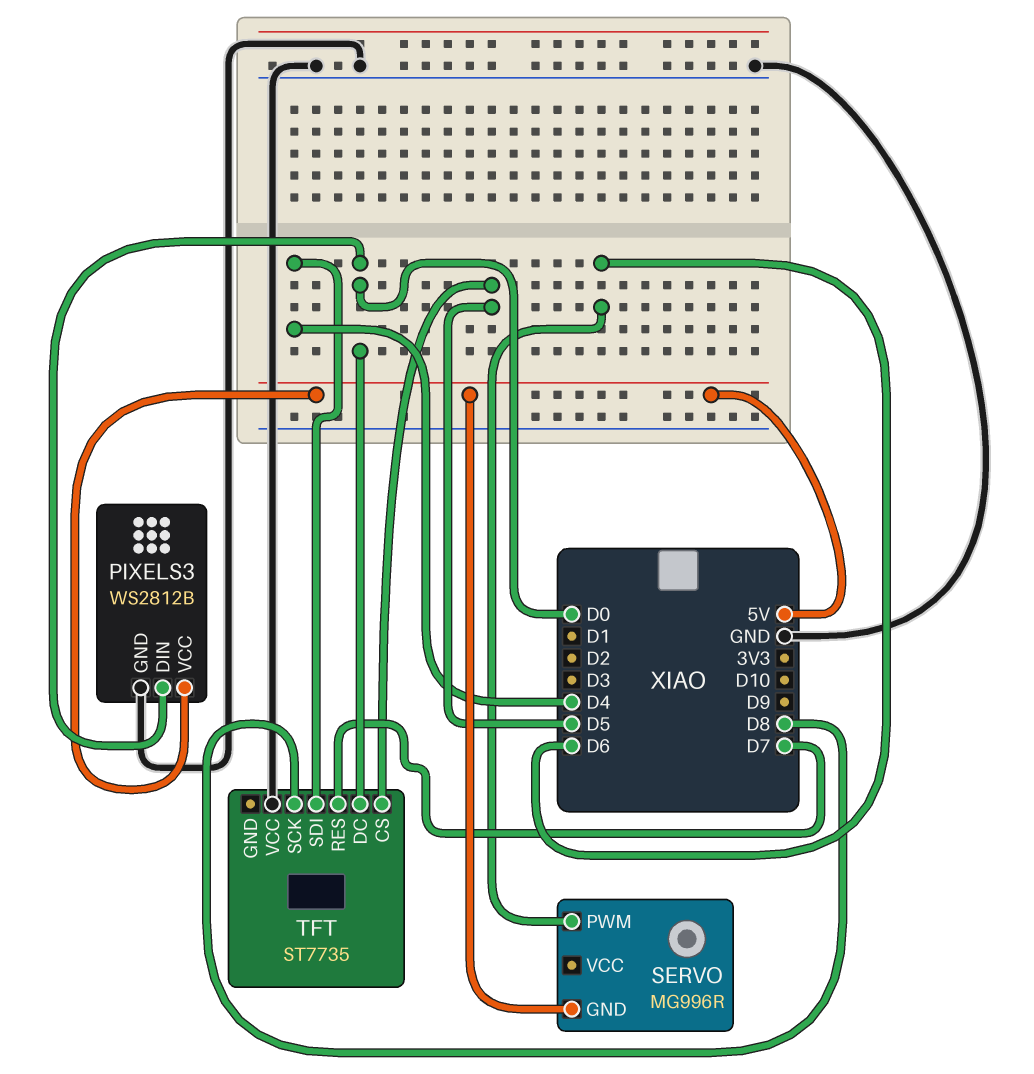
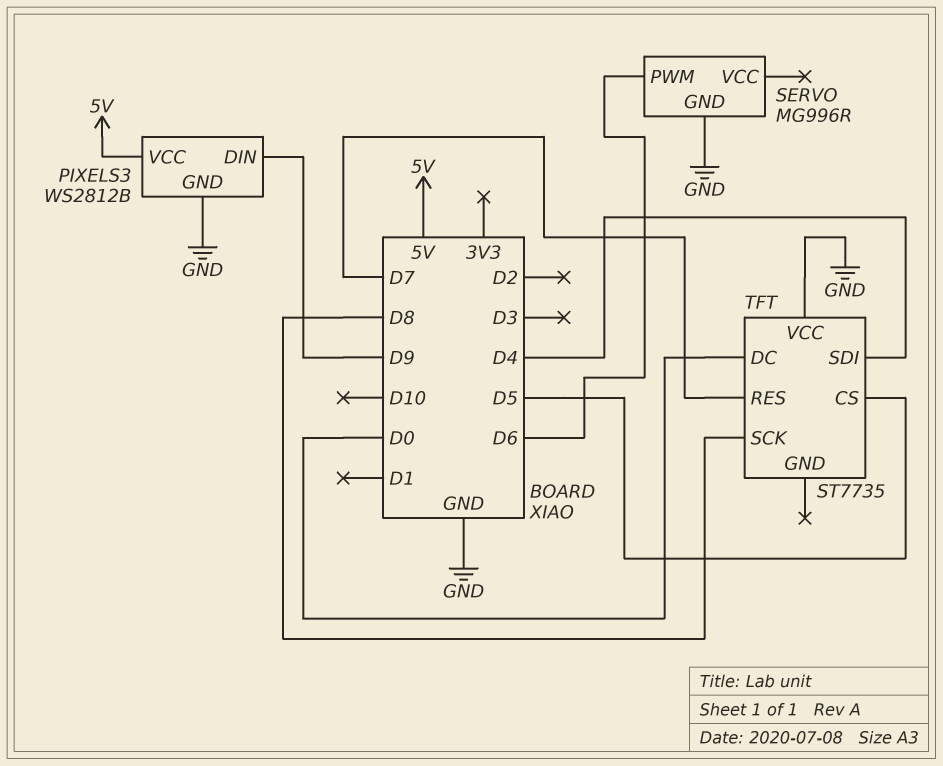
PIXELS3 pin DIN: D0 -> D9
SERVO pin GND: 5V -> GND

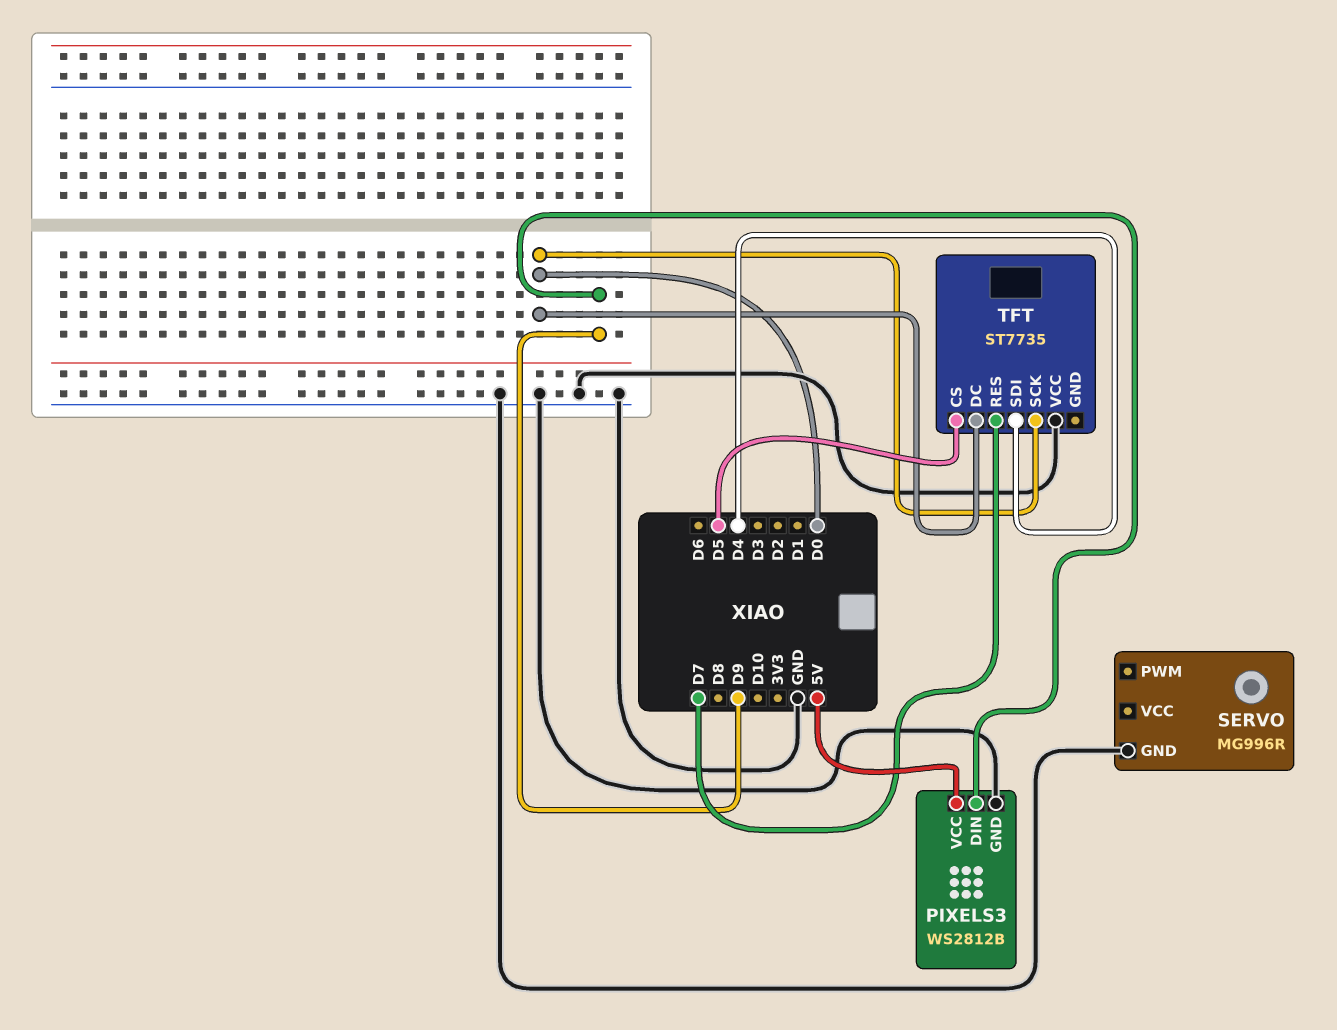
SERVO pin PWM: D6 -> none
TFT pin SCK: D8 -> D0

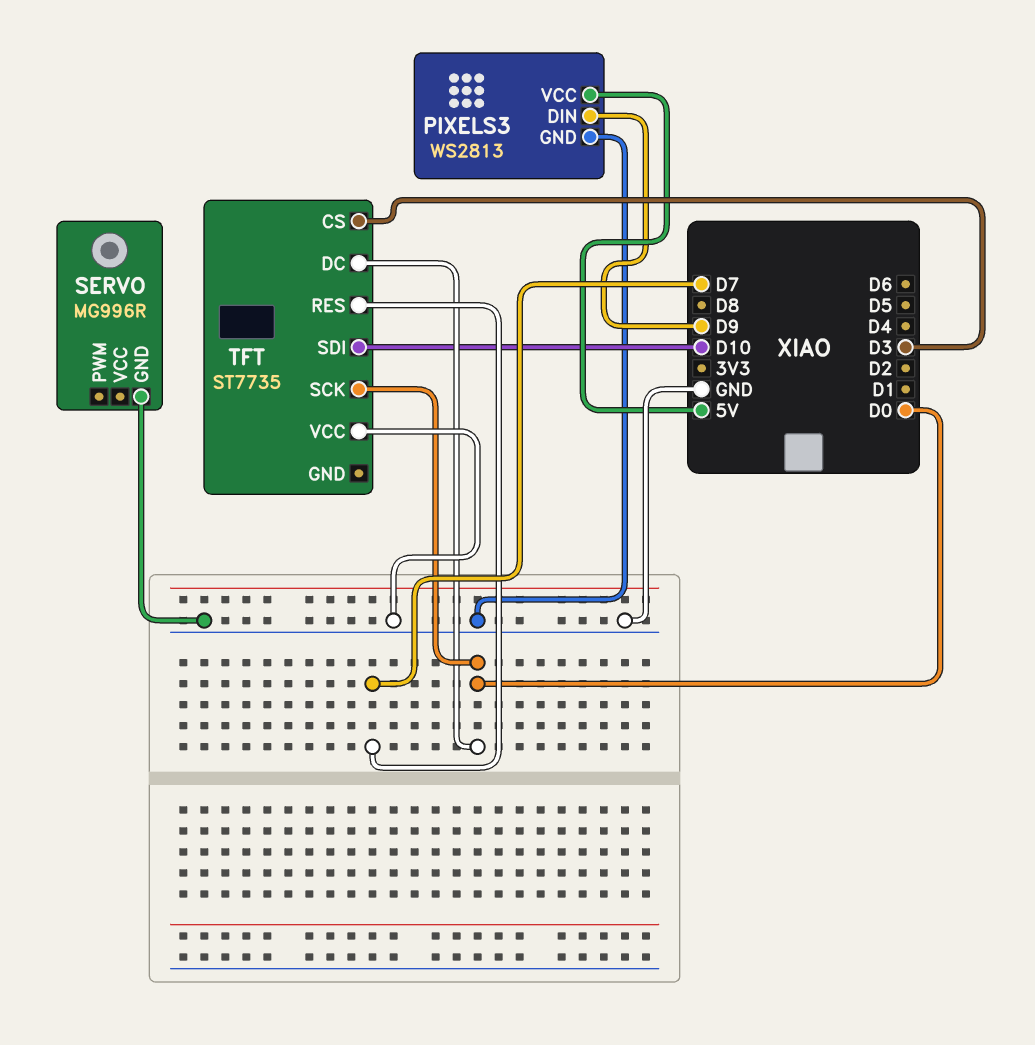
PIXELS3: WS2812B -> WS2813
TFT pin CS: D5 -> D3
TFT pin SDI: D4 -> D10

